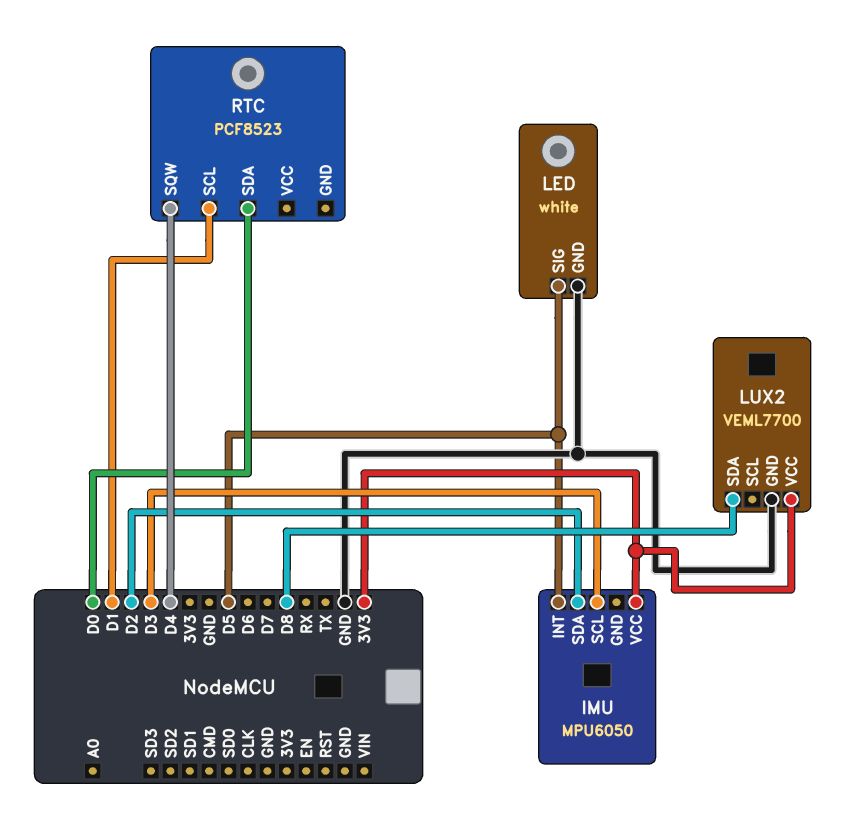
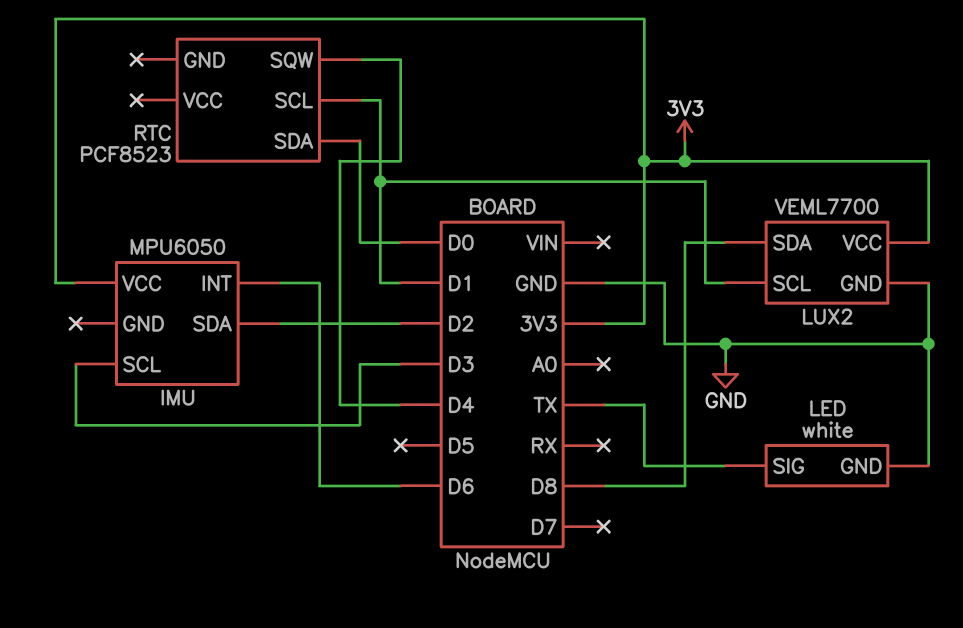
IMU pin INT: D5 -> D6
LED pin SIG: D5 -> TX
LUX2 pin SCL: none -> D1

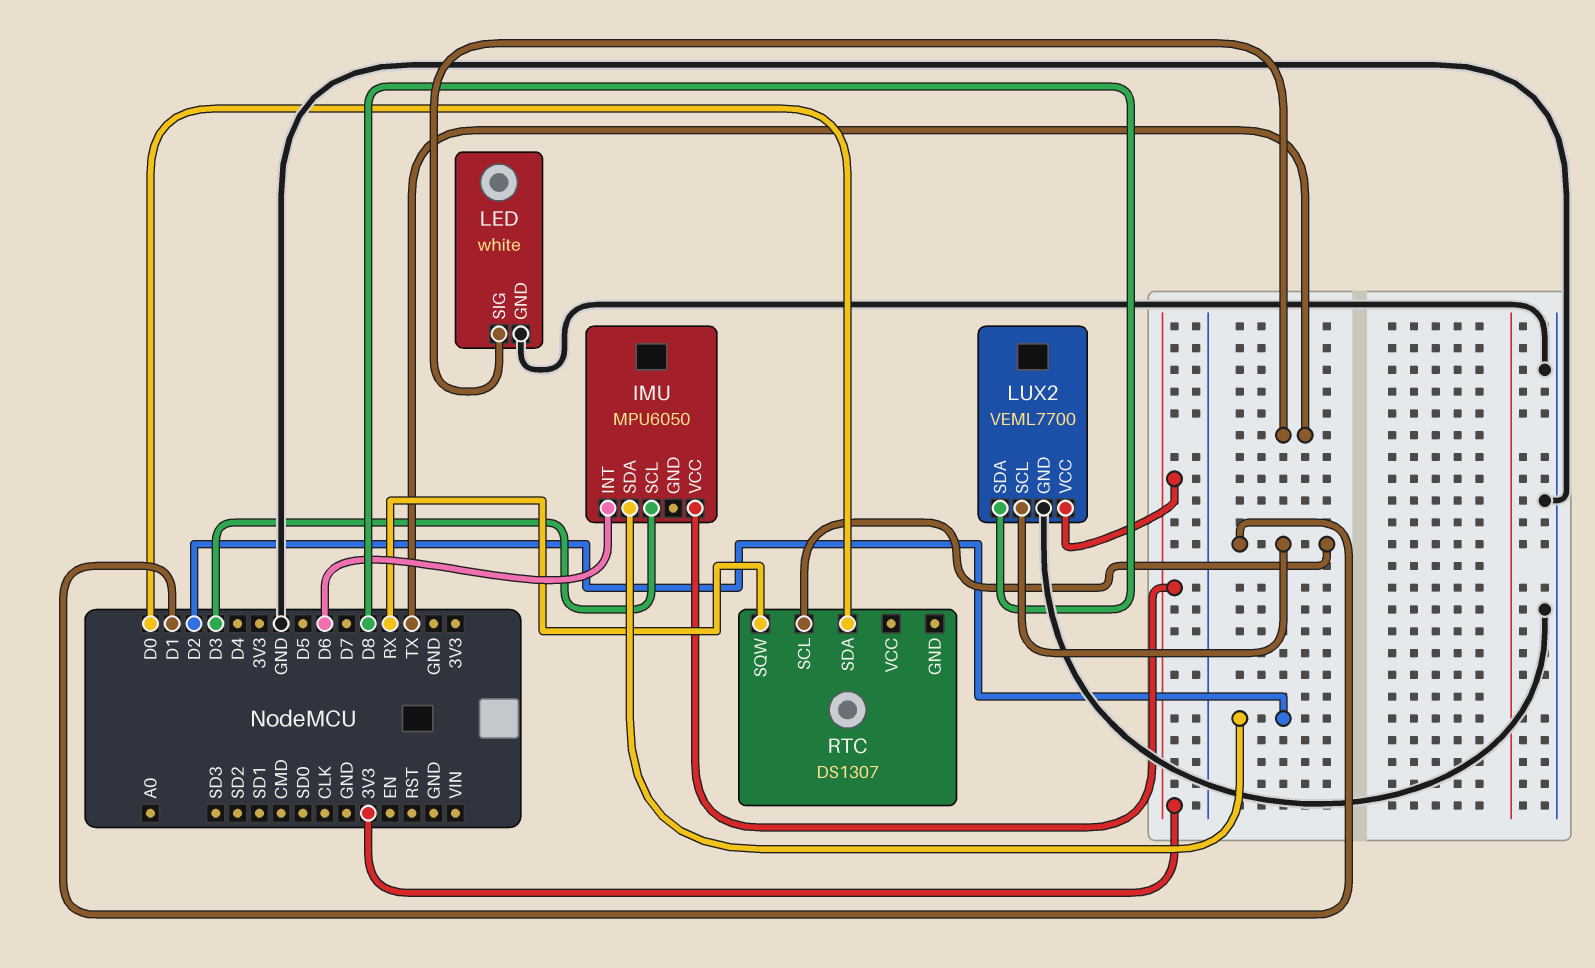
RTC: PCF8523 -> DS1307
RTC pin SQW: D4 -> RX

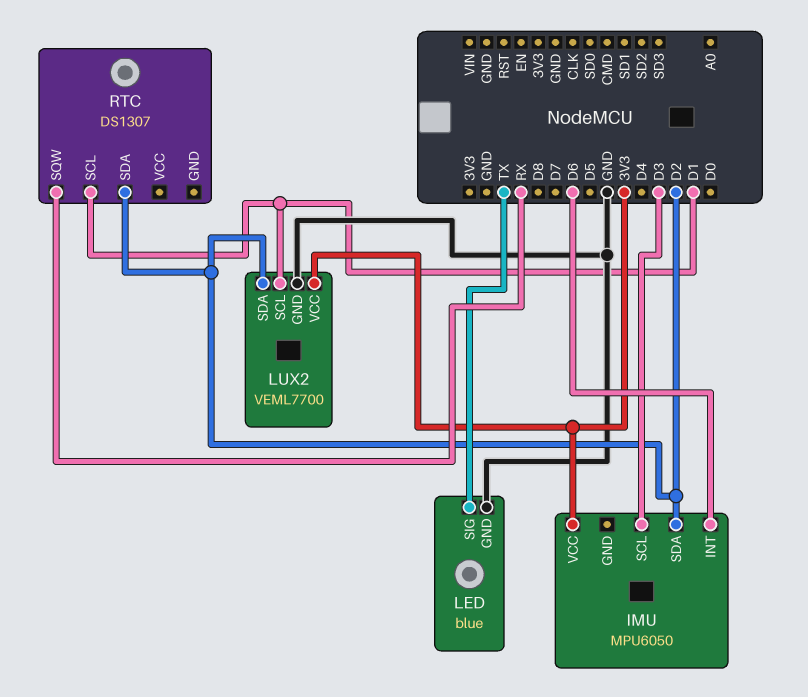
LED: white -> blue
LUX2 pin SDA: D8 -> D2
RTC pin SDA: D0 -> D2

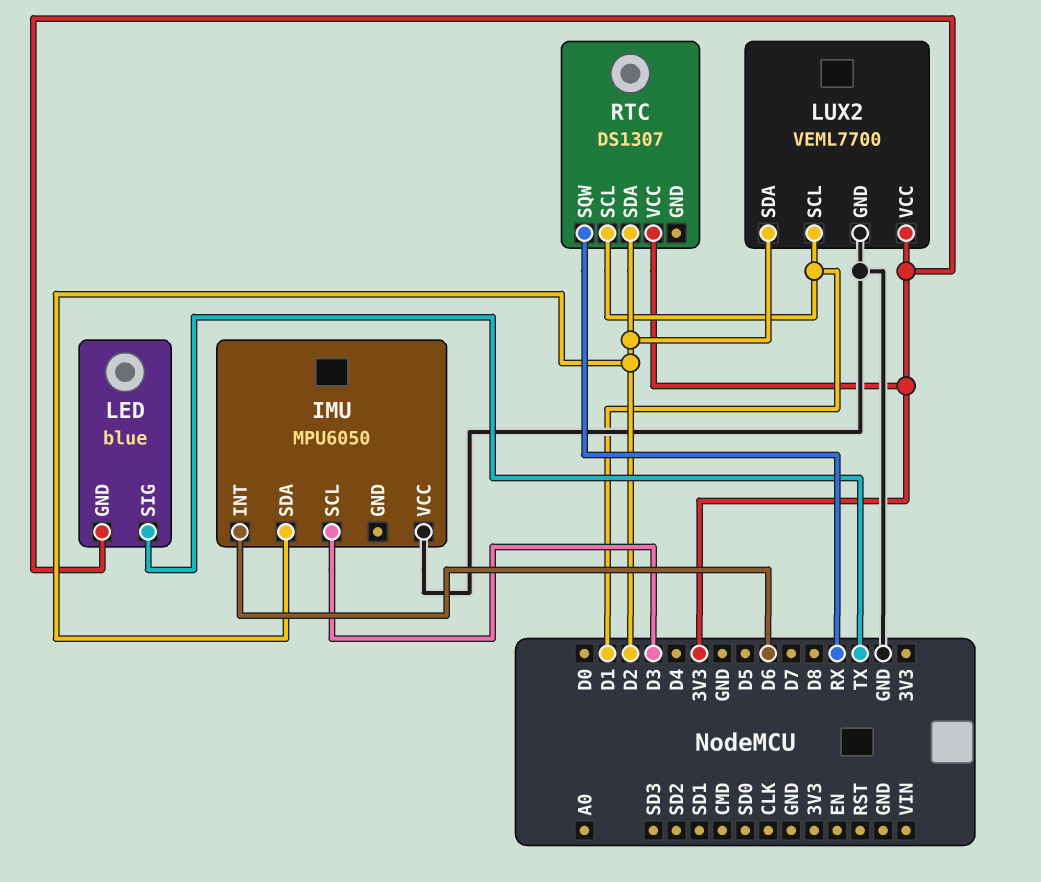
IMU pin VCC: 3V3 -> GND
LED pin GND: GND -> 3V3
RTC pin VCC: none -> 3V3

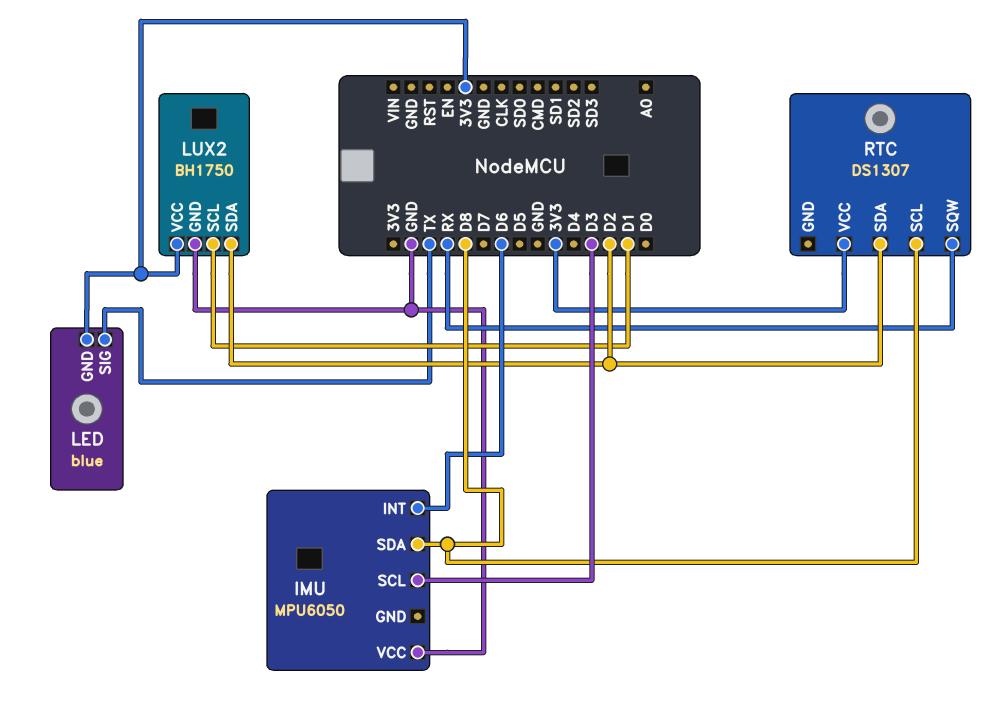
IMU pin SDA: D2 -> D8
LUX2: VEML7700 -> BH1750
RTC pin SCL: D1 -> D8

